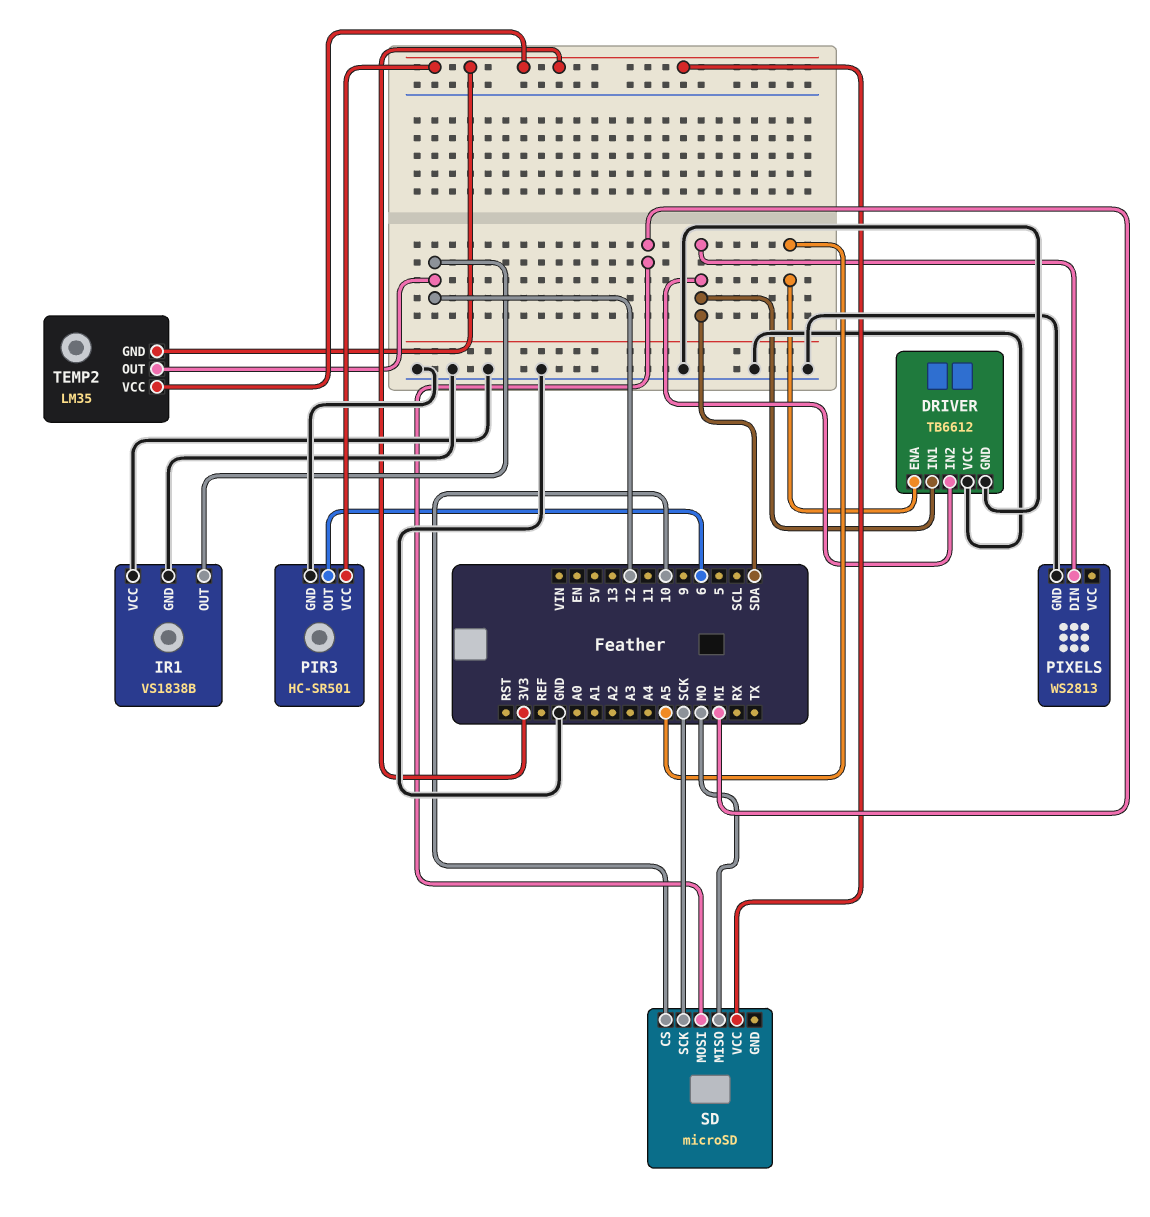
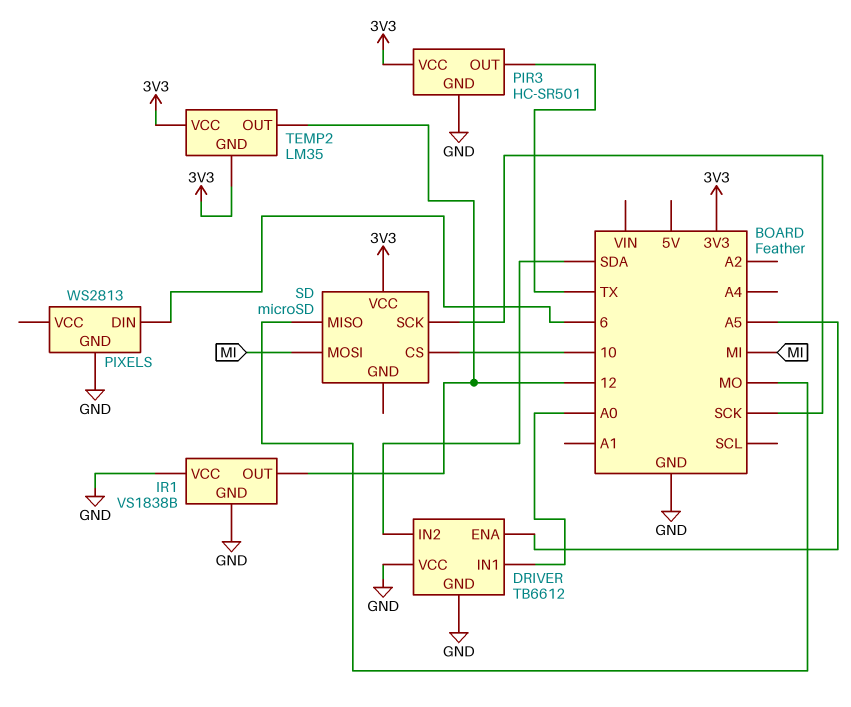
DRIVER pin IN1: SDA -> A0
PIR3 pin OUT: 6 -> TX
PIXELS pin DIN: SDA -> 6

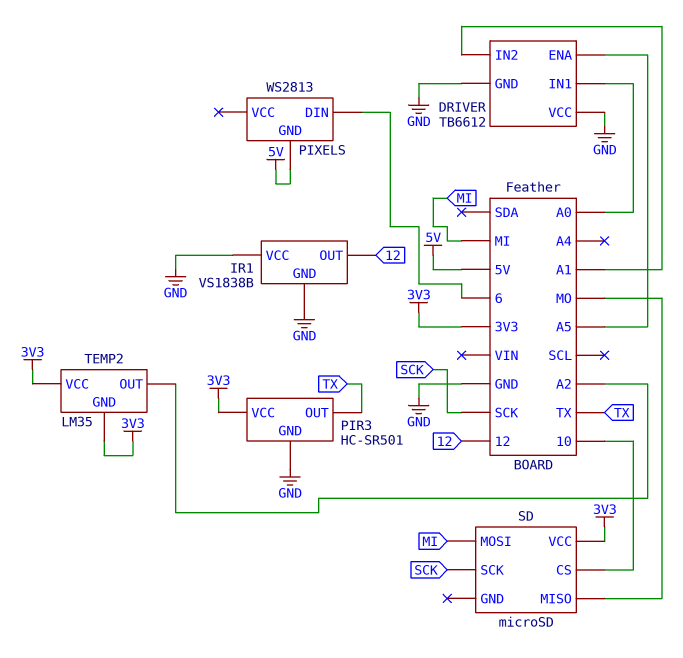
DRIVER pin IN2: SDA -> A1
PIXELS pin GND: GND -> 5V
TEMP2 pin OUT: 12 -> A2

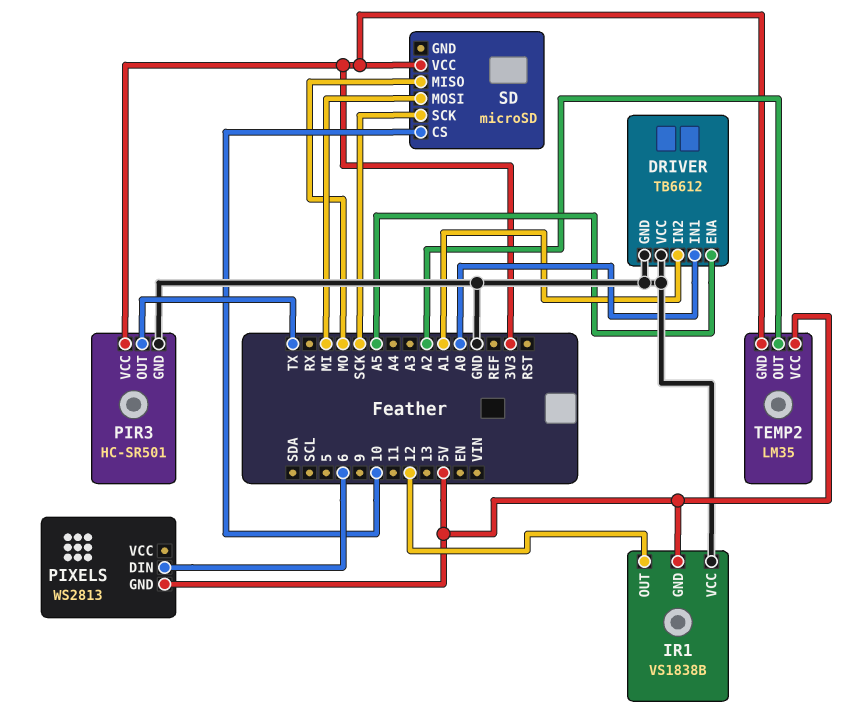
IR1 pin GND: GND -> 5V
TEMP2 pin VCC: 3V3 -> 5V

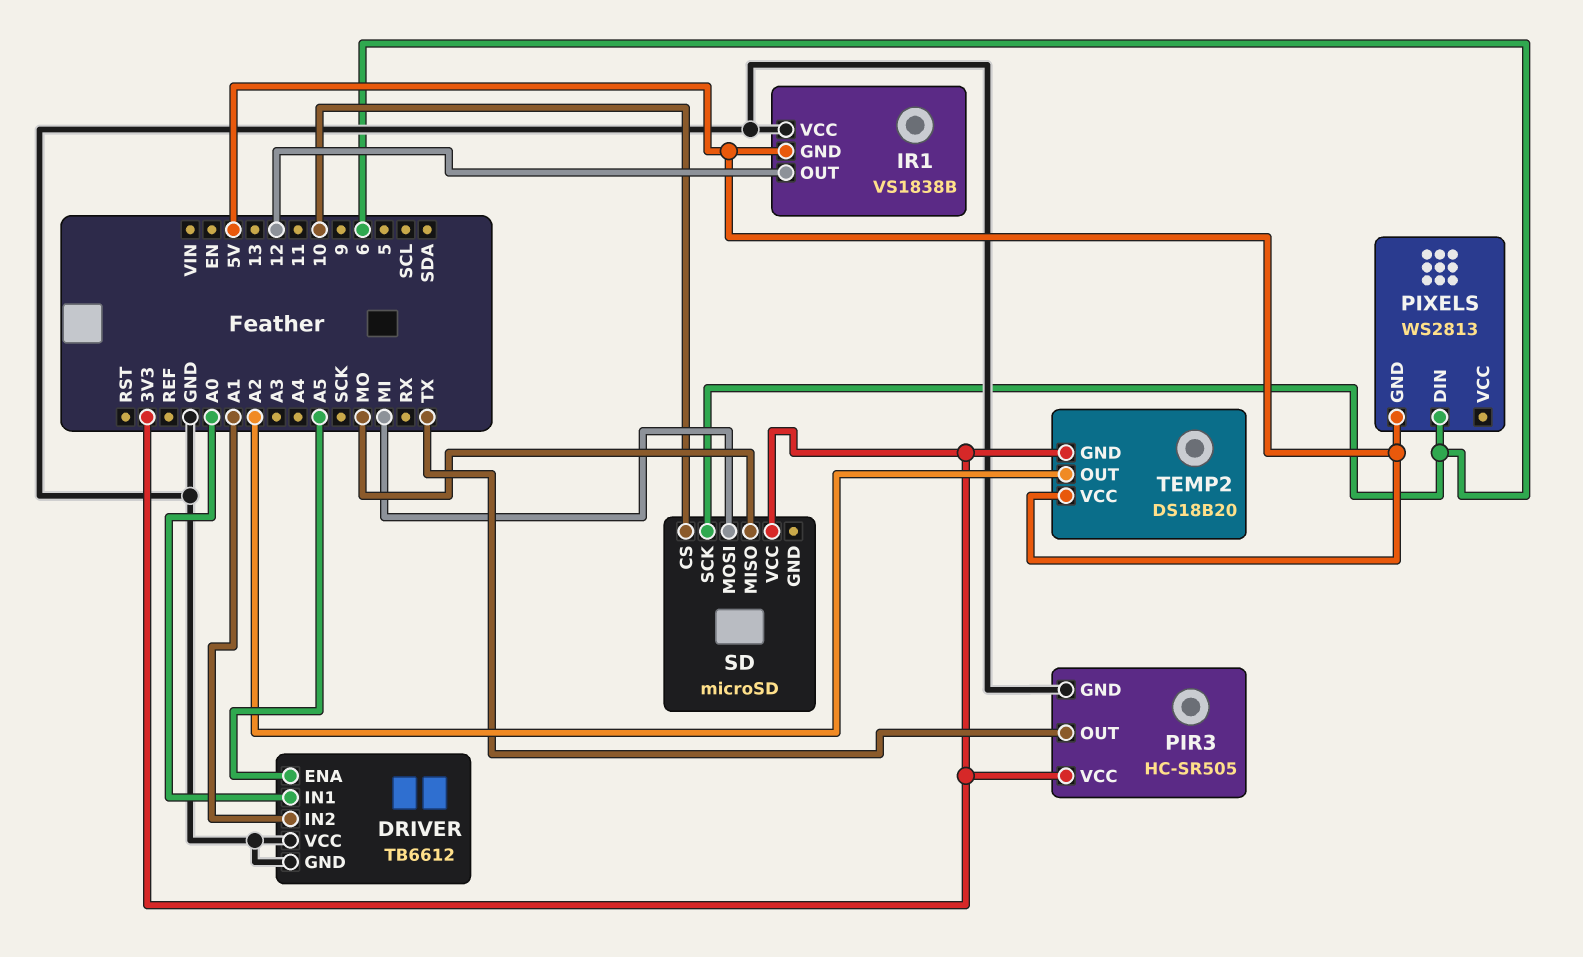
PIR3: HC-SR501 -> HC-SR505
SD pin SCK: SCK -> 6
TEMP2: LM35 -> DS18B20

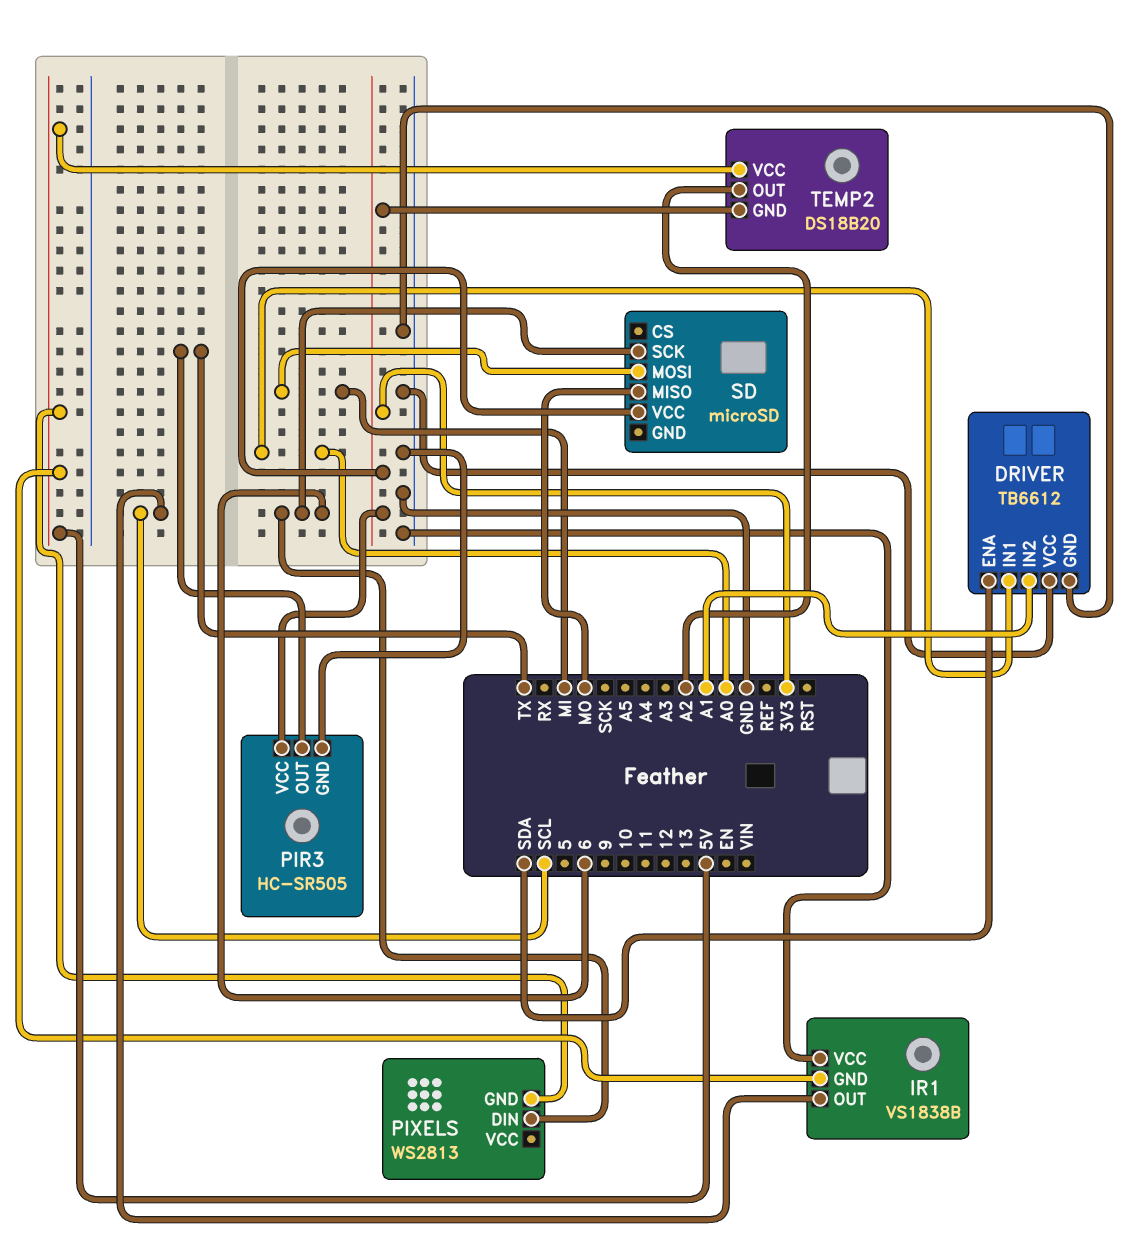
DRIVER pin ENA: A5 -> SDA
IR1 pin OUT: 12 -> SCL
SD pin CS: 10 -> none

